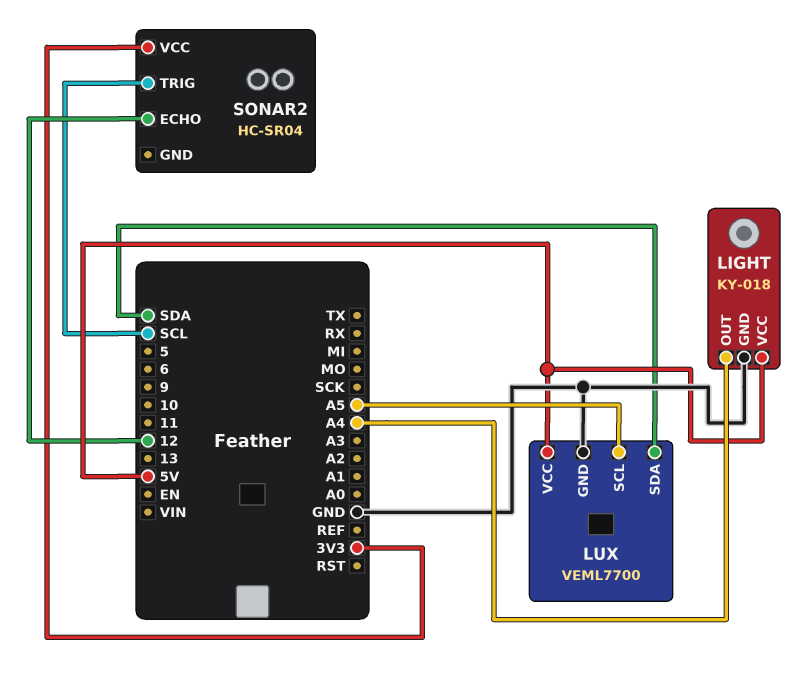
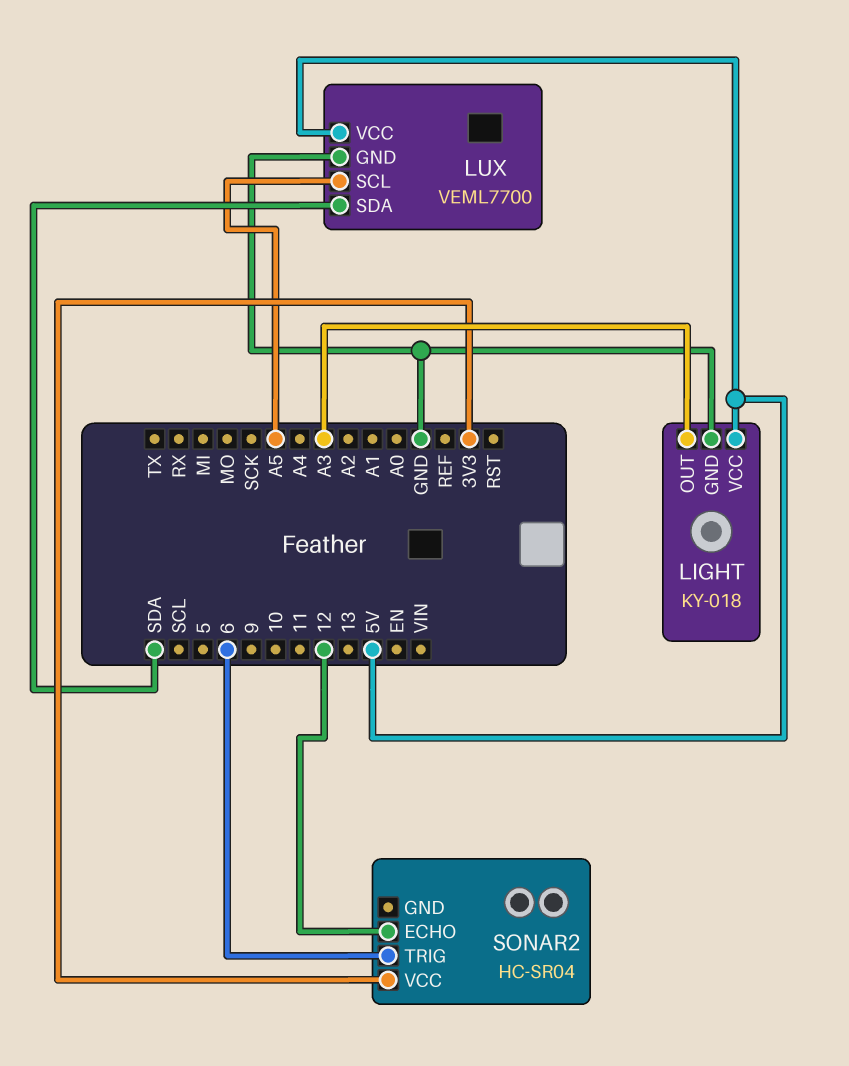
LIGHT pin OUT: A4 -> A3
SONAR2 pin TRIG: SCL -> 6

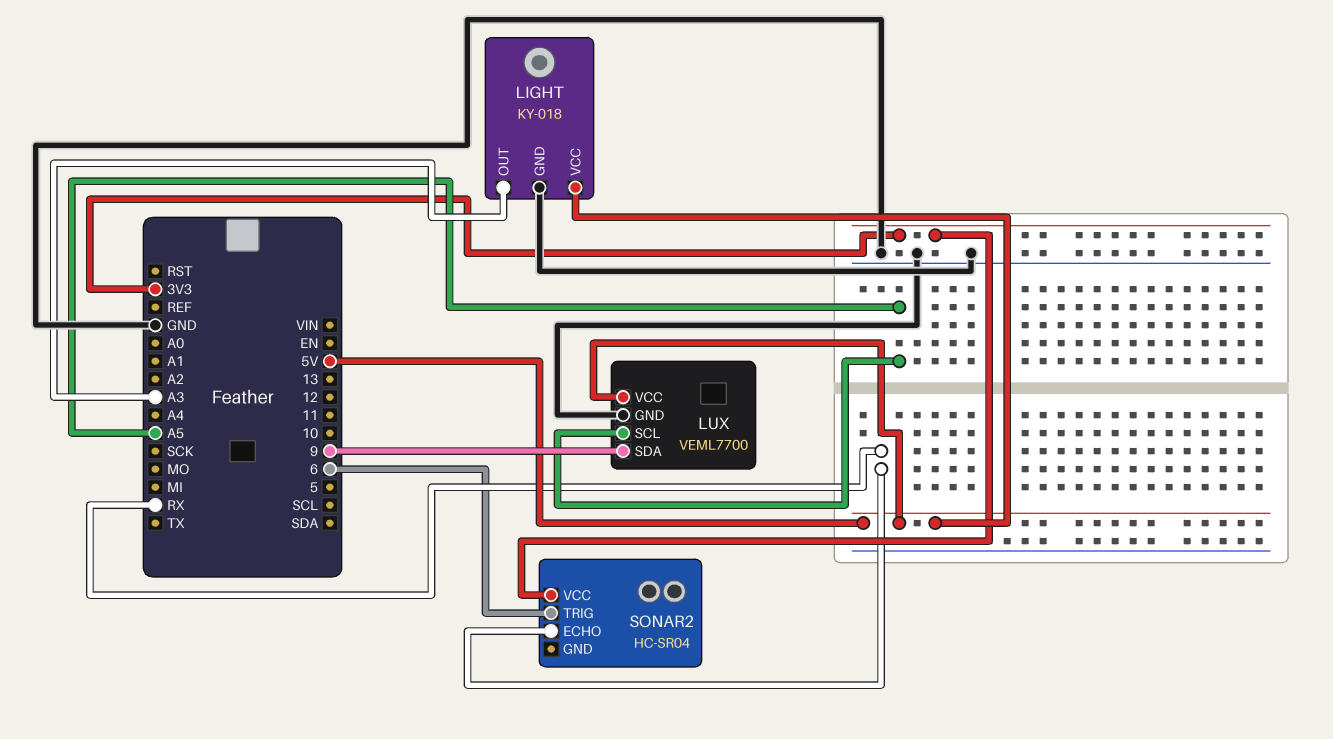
LUX pin SDA: SDA -> 9
SONAR2 pin ECHO: 12 -> RX

